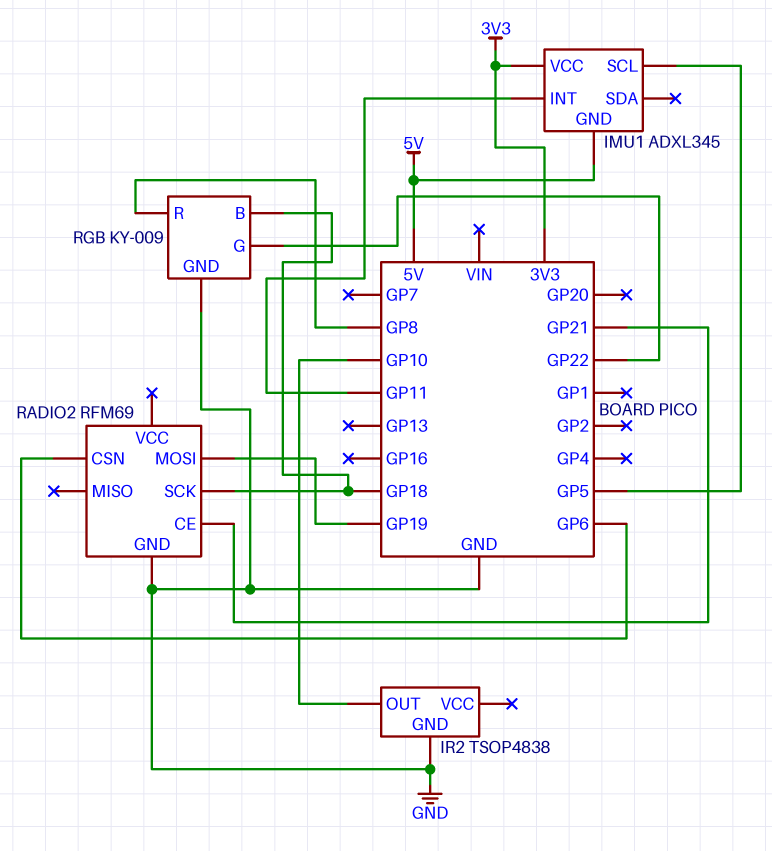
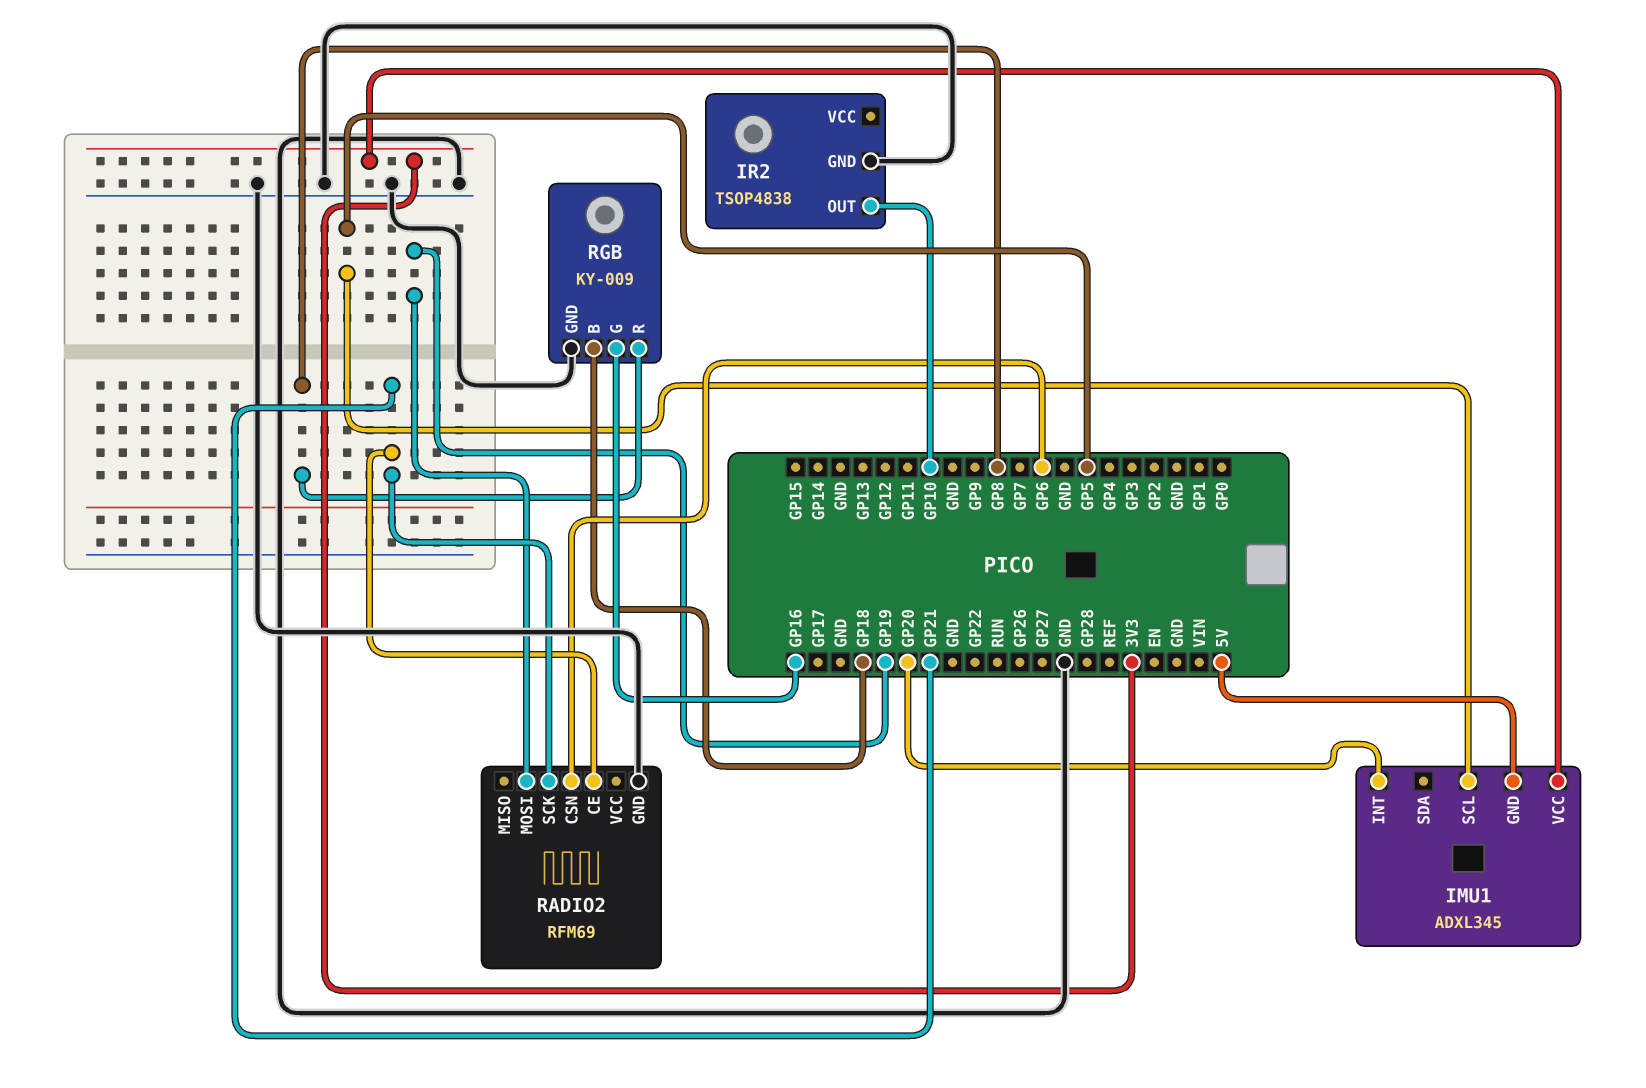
IMU1 pin INT: GP11 -> GP20
RADIO2 pin SCK: GP18 -> GP21
RGB pin G: GP22 -> GP16

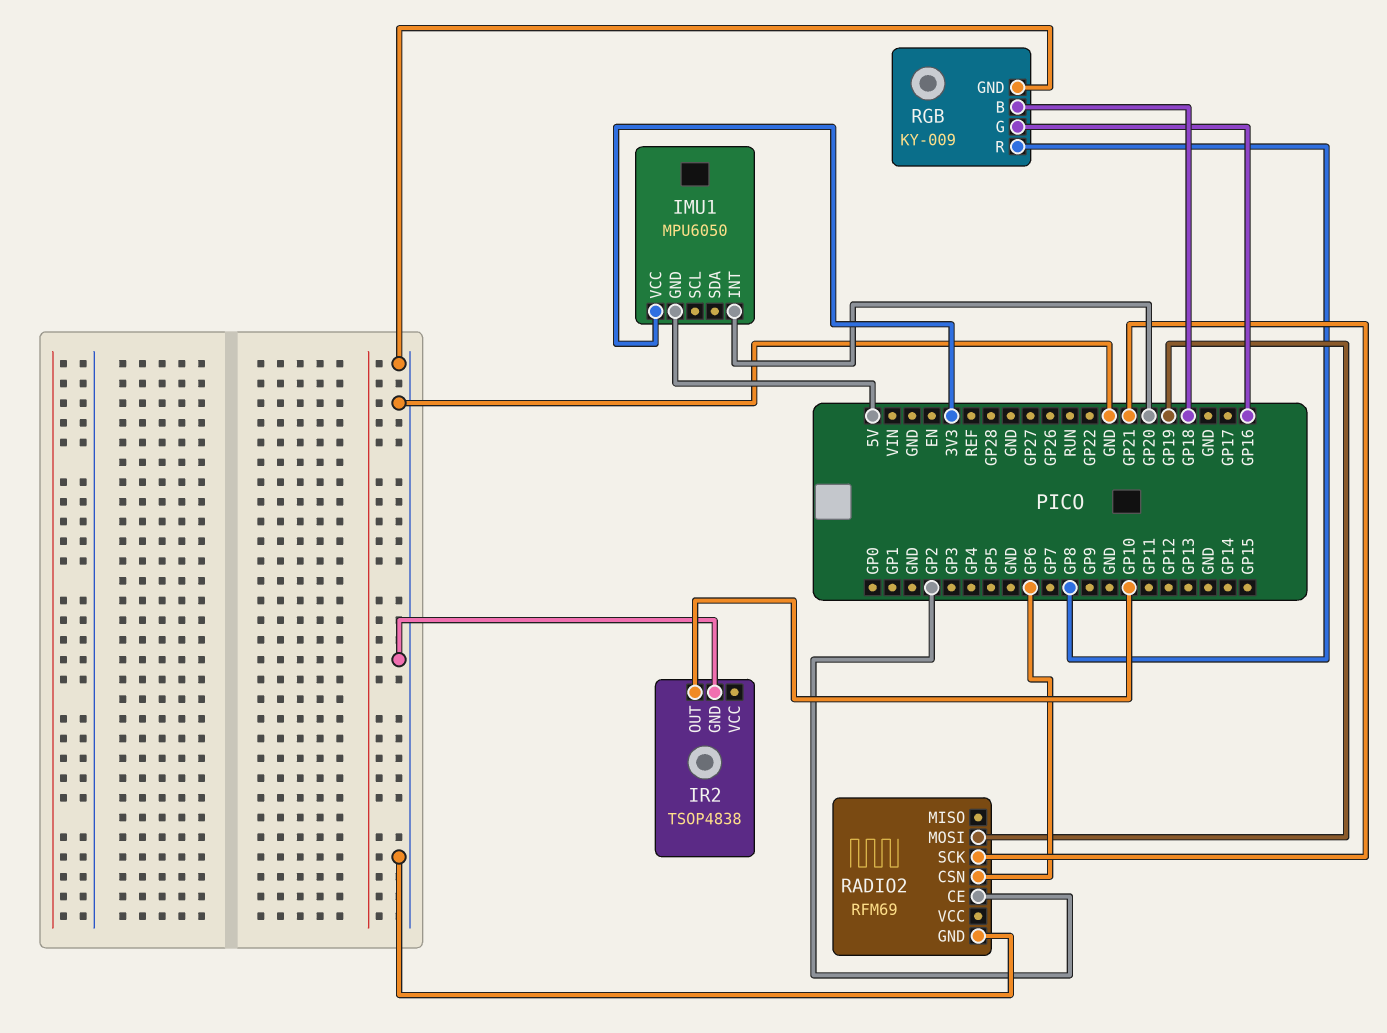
IMU1: ADXL345 -> MPU6050
IMU1 pin SCL: GP5 -> none
RADIO2 pin CE: GP21 -> GP2

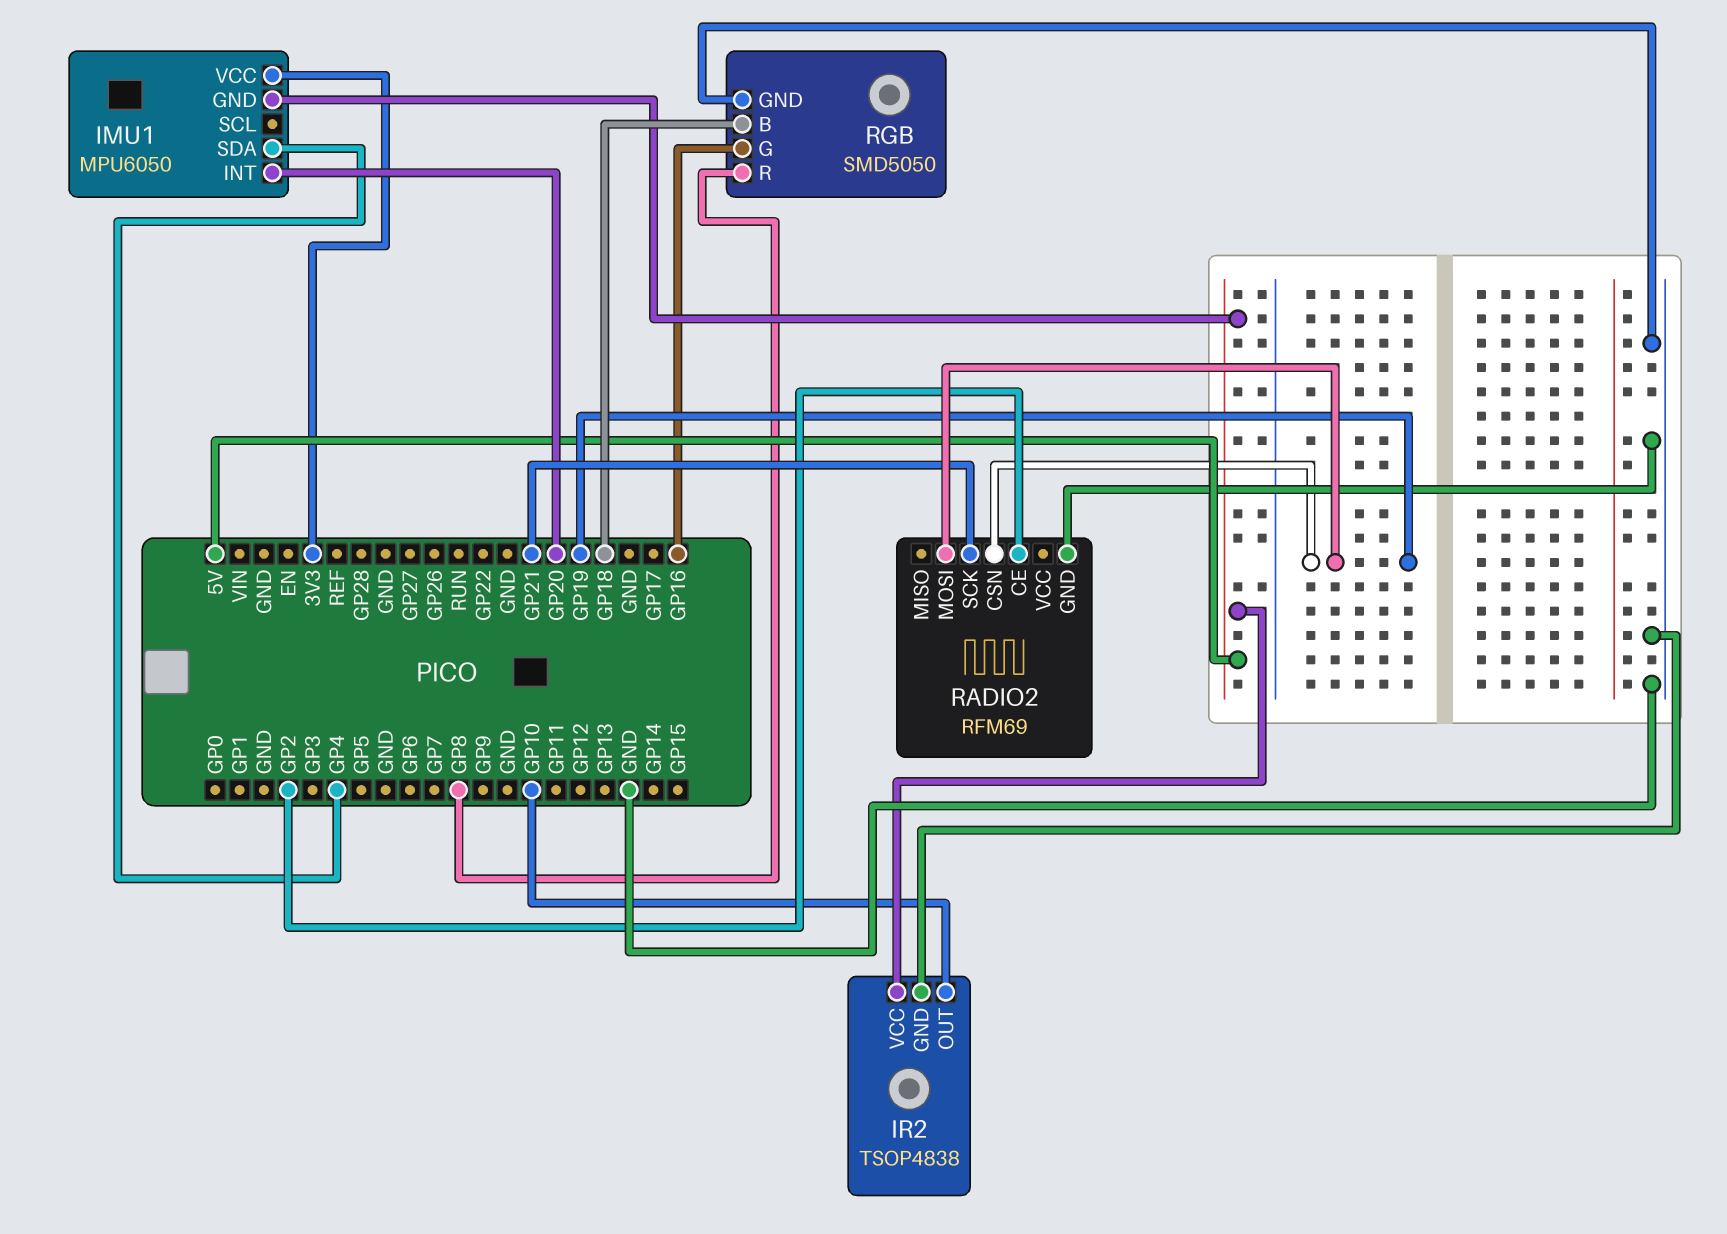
IMU1 pin SDA: none -> GP4
IR2 pin VCC: none -> 5V
RADIO2 pin CSN: GP6 -> GP19
RGB: KY-009 -> SMD5050

